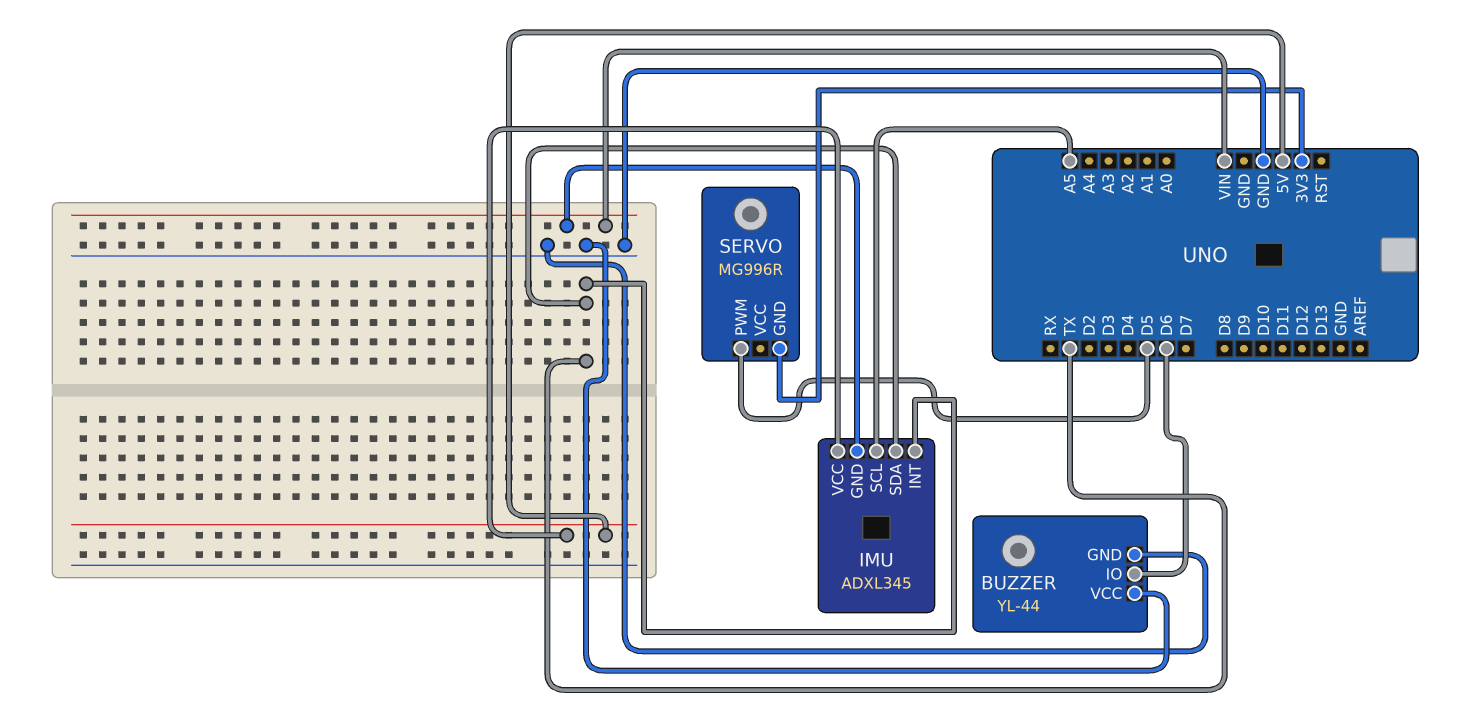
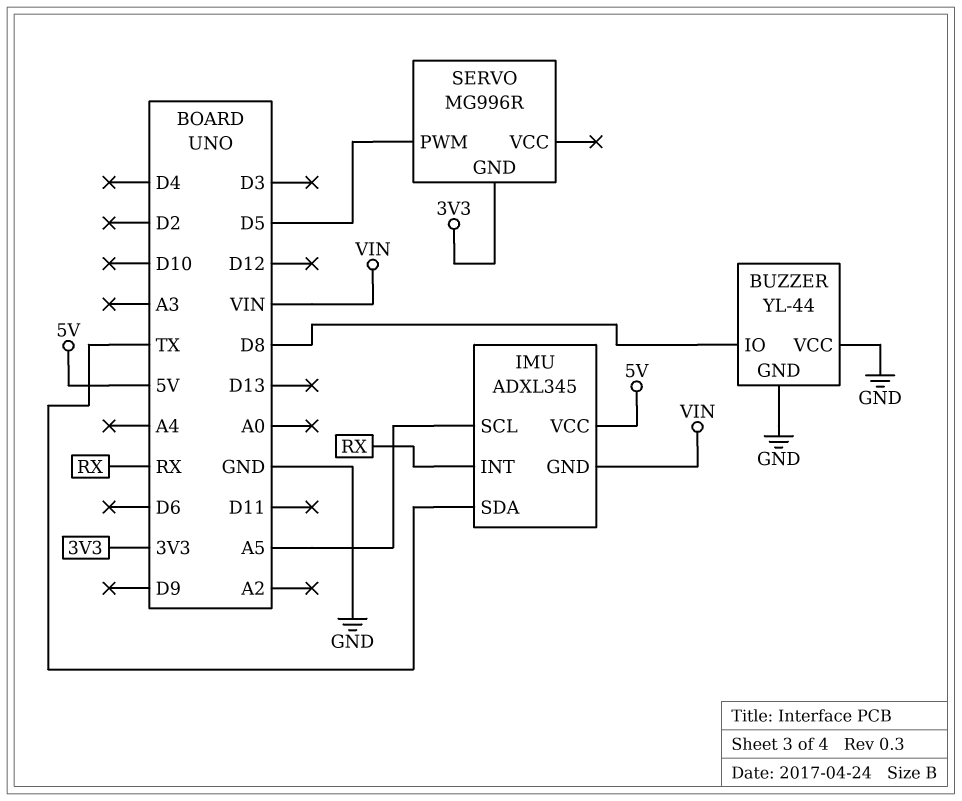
BUZZER pin IO: D6 -> D8
IMU pin INT: TX -> RX

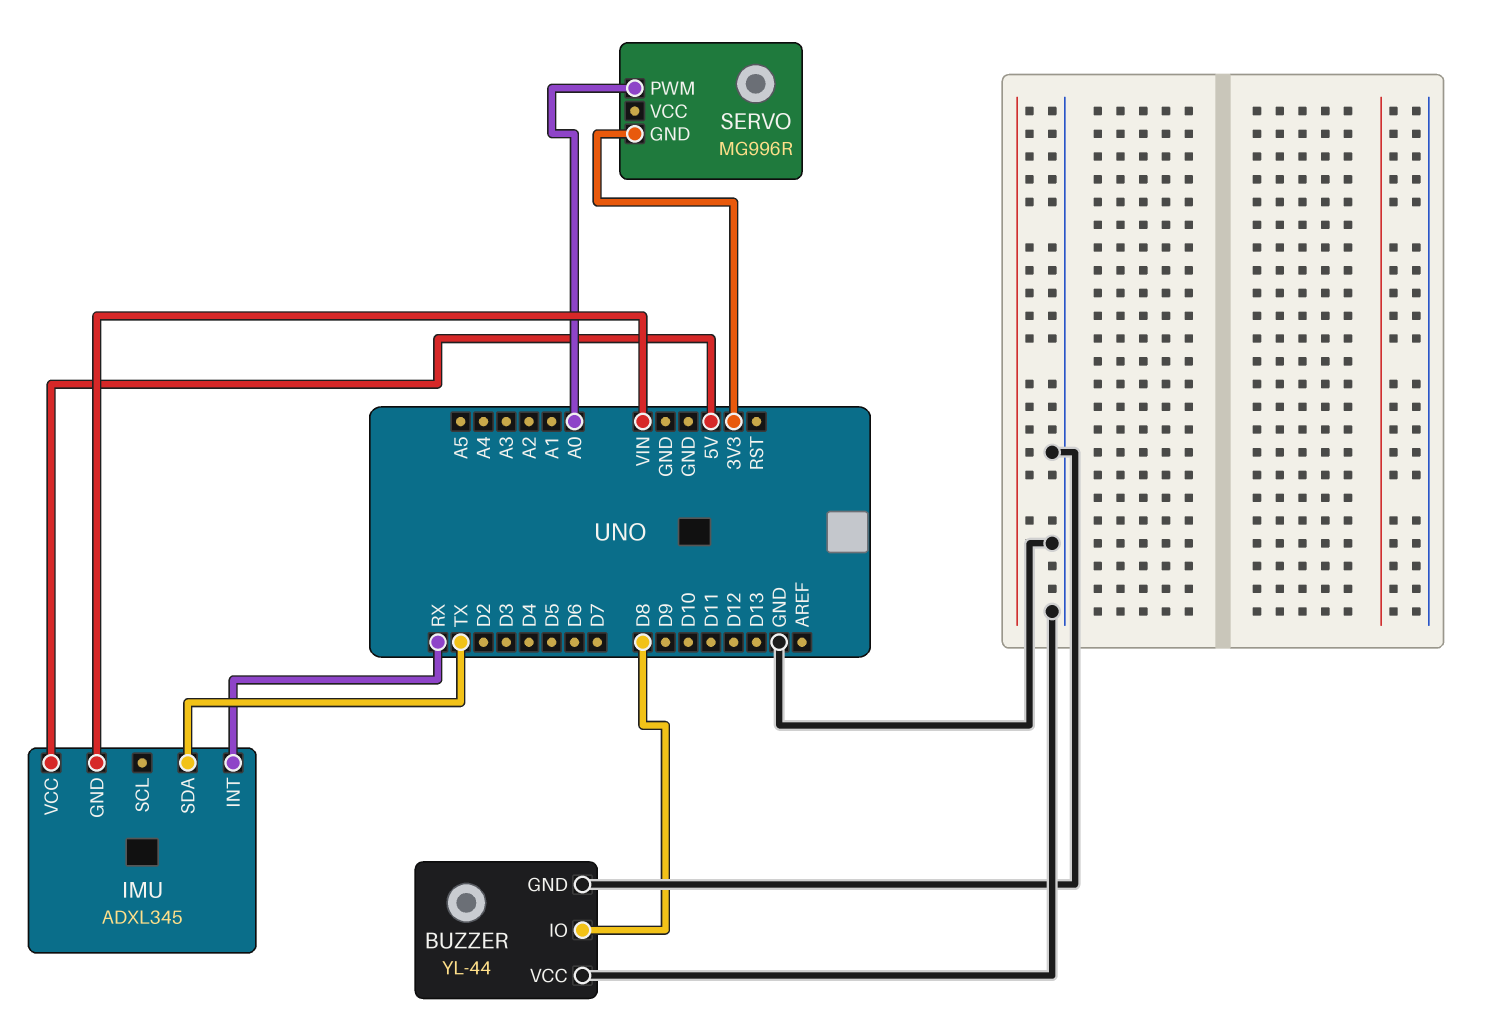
IMU pin SCL: A5 -> none
SERVO pin PWM: D5 -> A0

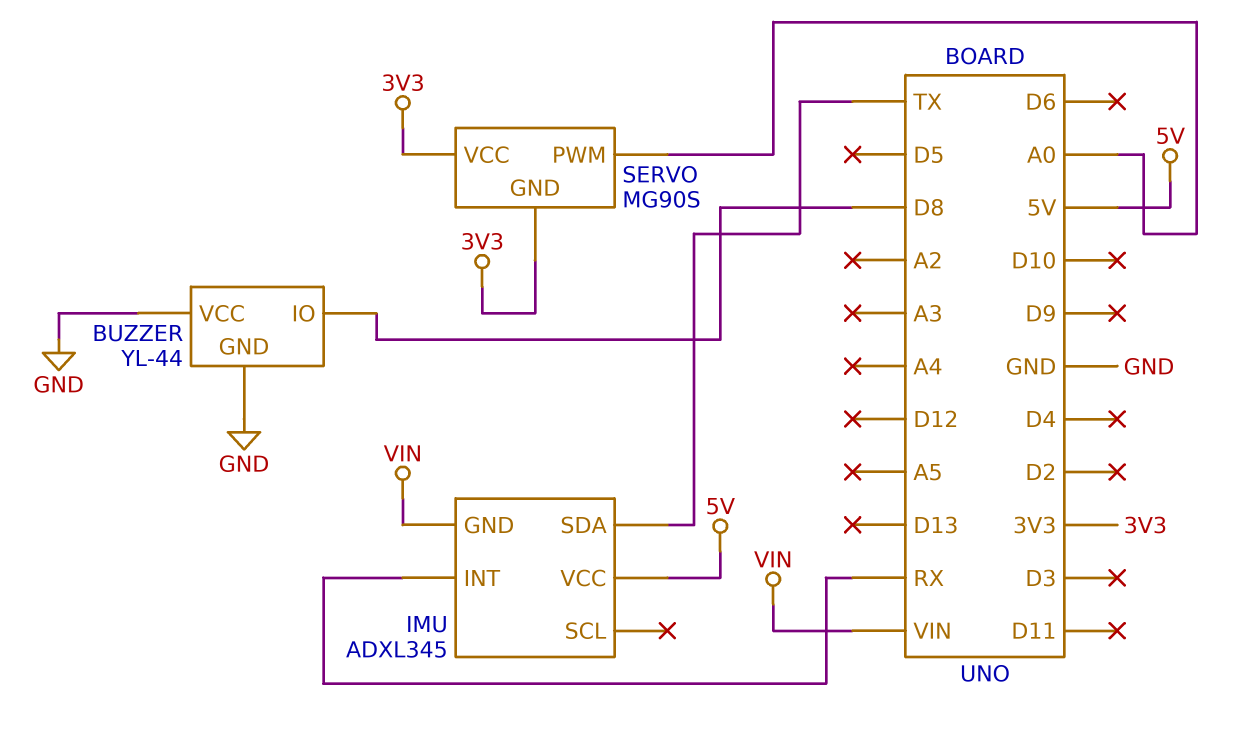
SERVO: MG996R -> MG90S
SERVO pin VCC: none -> 3V3

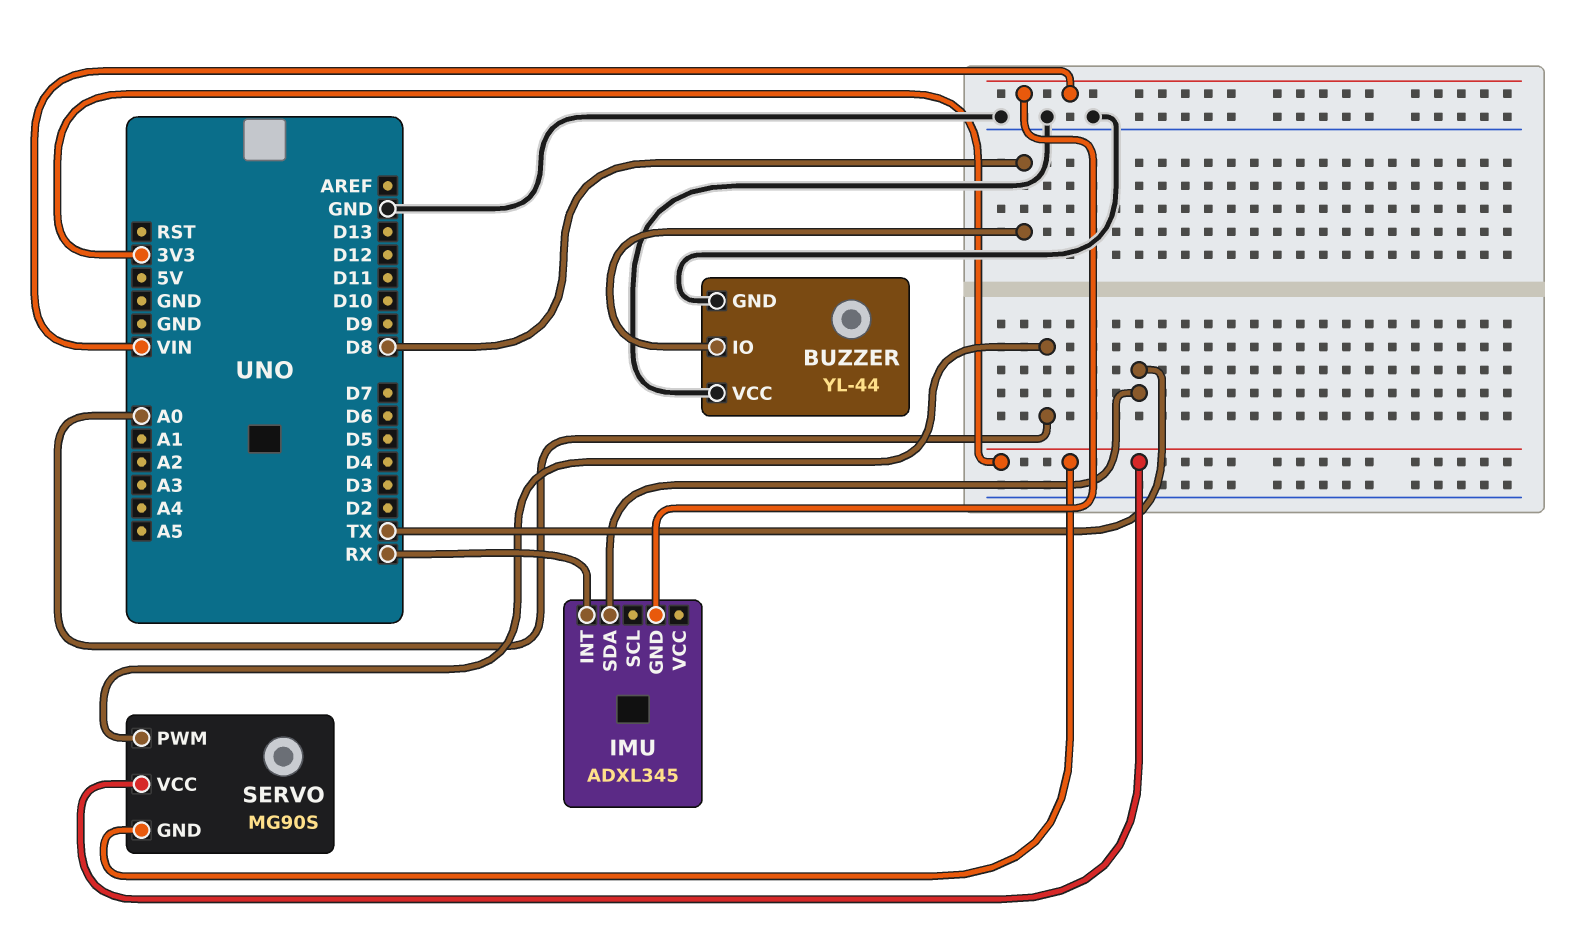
IMU pin VCC: 5V -> none

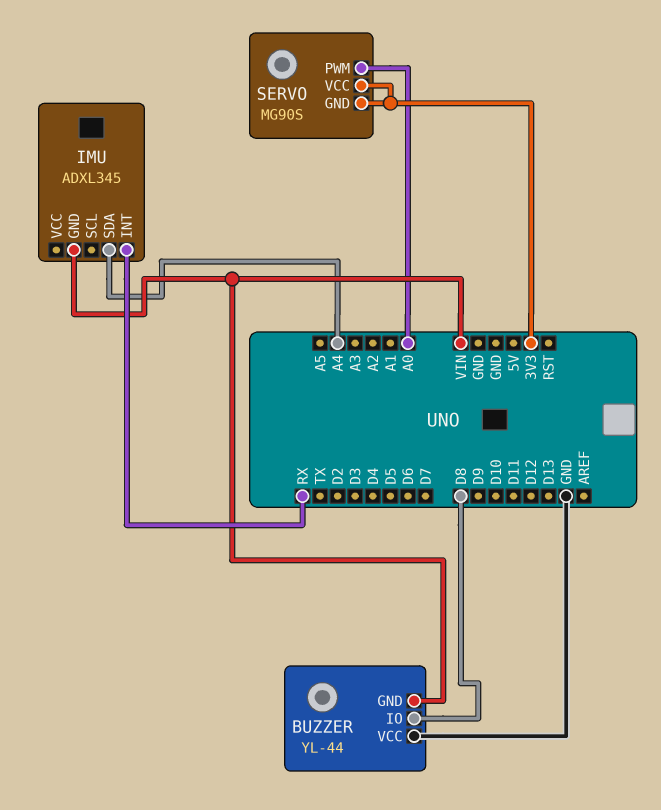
BUZZER pin GND: GND -> VIN
IMU pin SDA: TX -> A4

